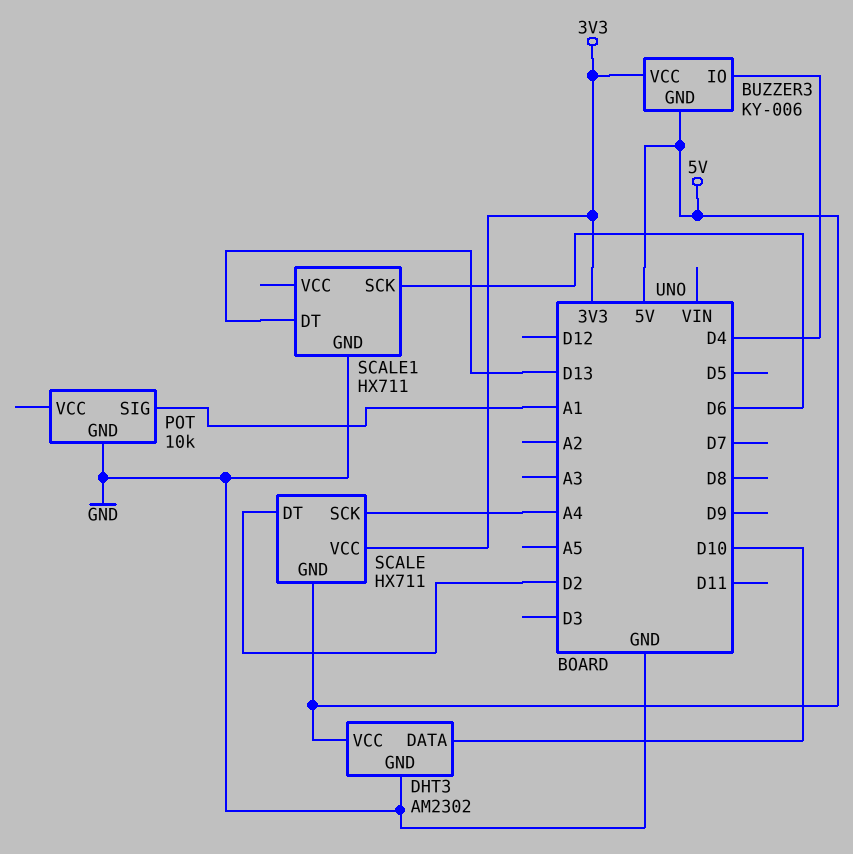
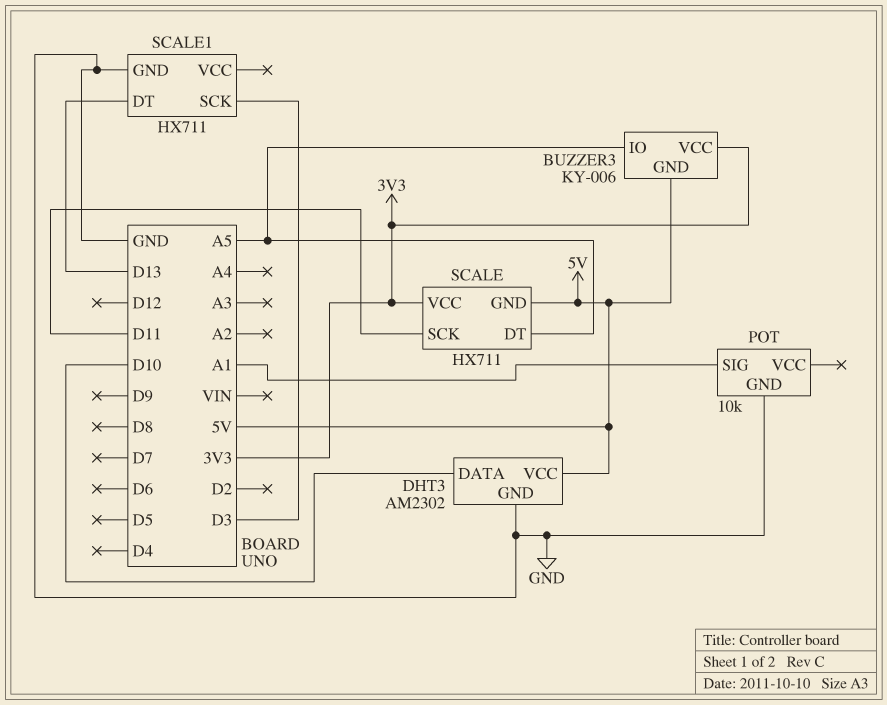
BUZZER3 pin IO: D4 -> A5
SCALE pin DT: D2 -> A5
SCALE pin SCK: A4 -> D11
SCALE1 pin SCK: D6 -> D3

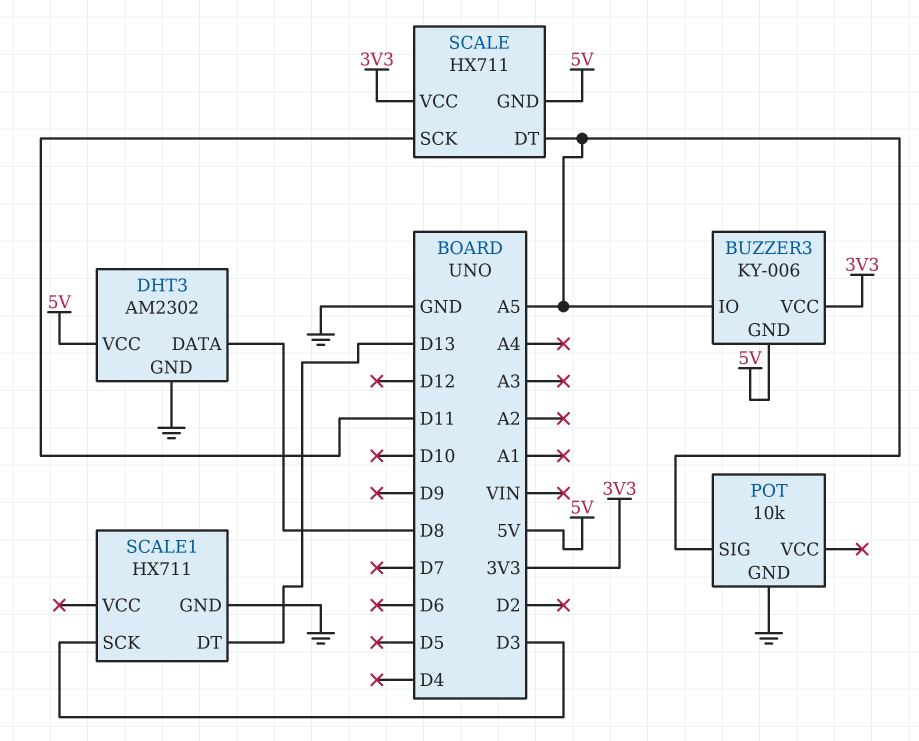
DHT3 pin DATA: D10 -> D8
POT pin SIG: A1 -> A5

